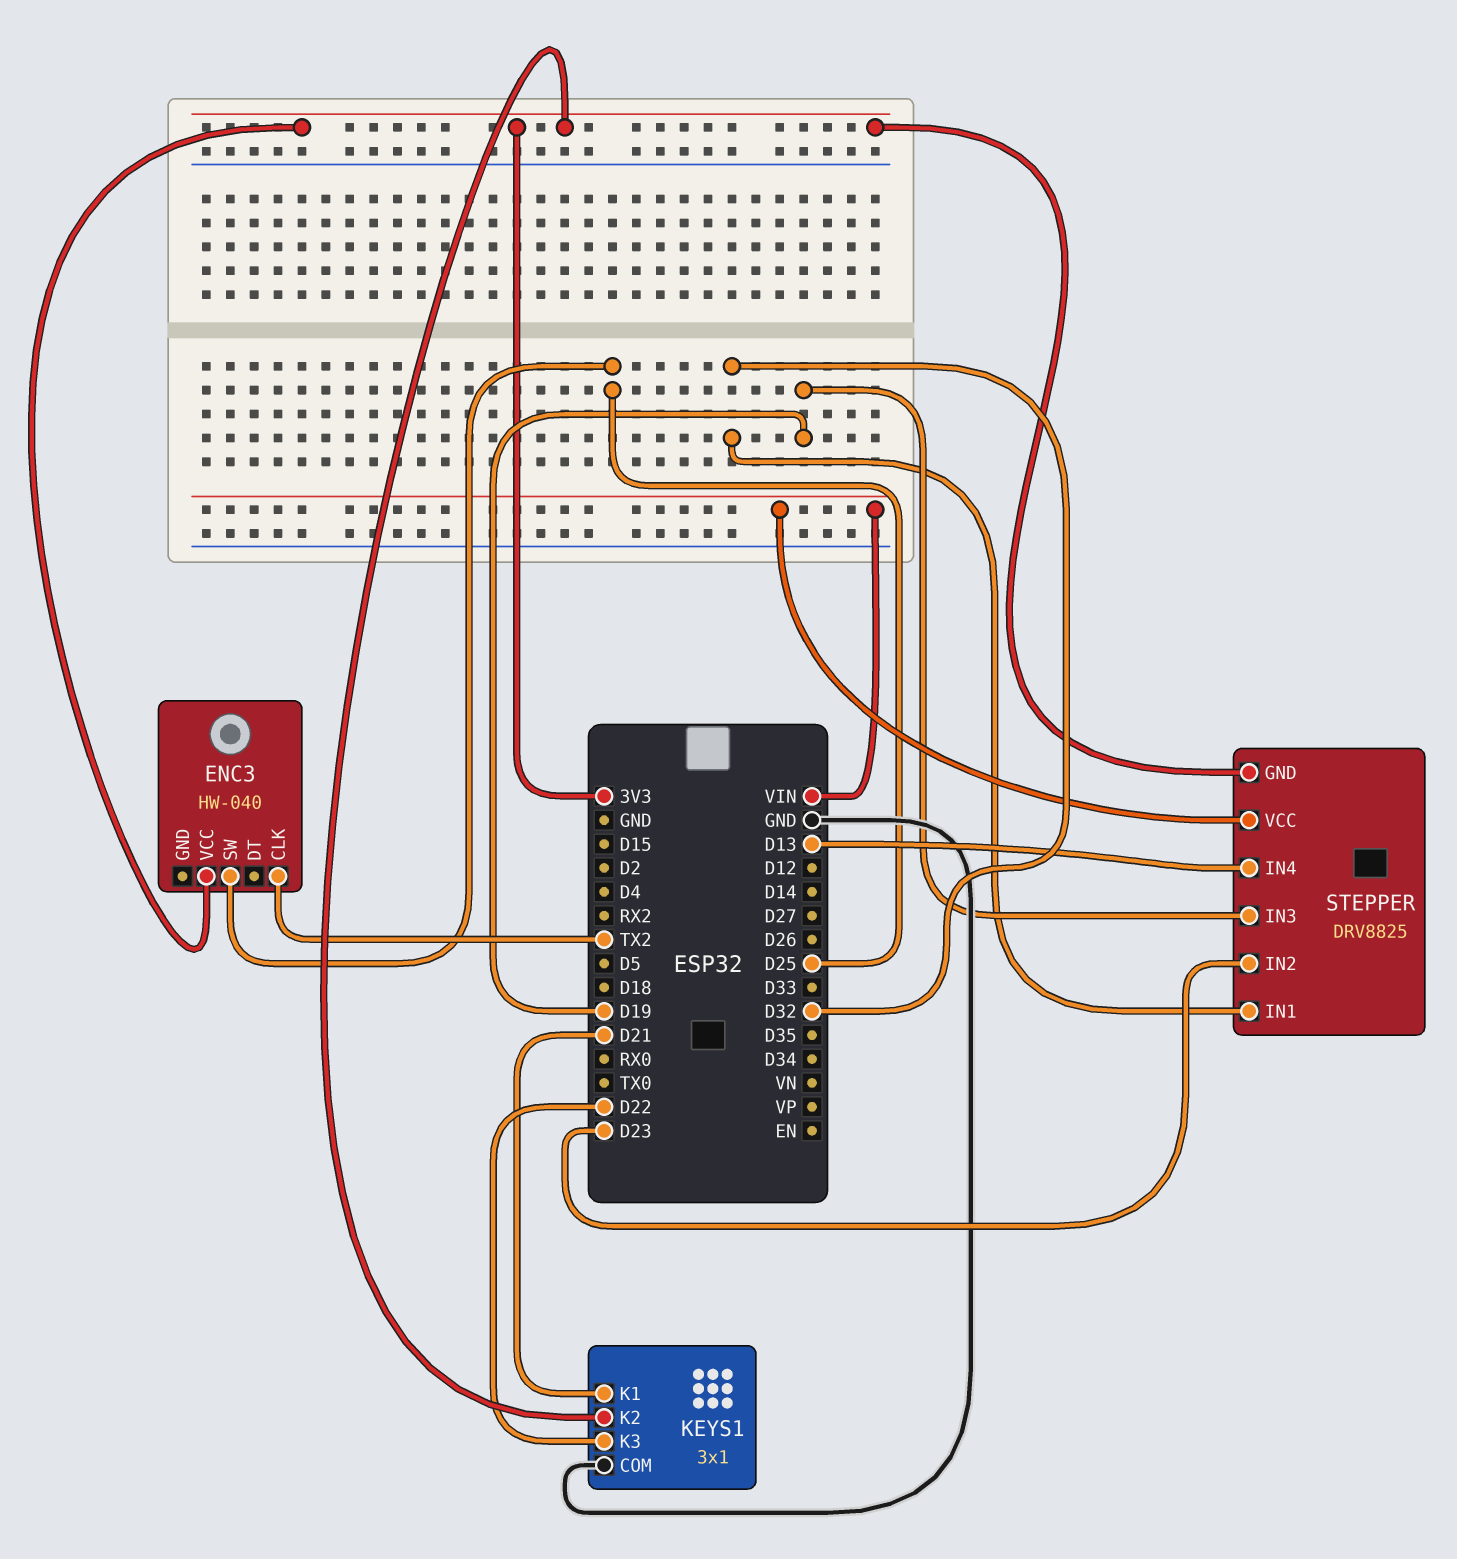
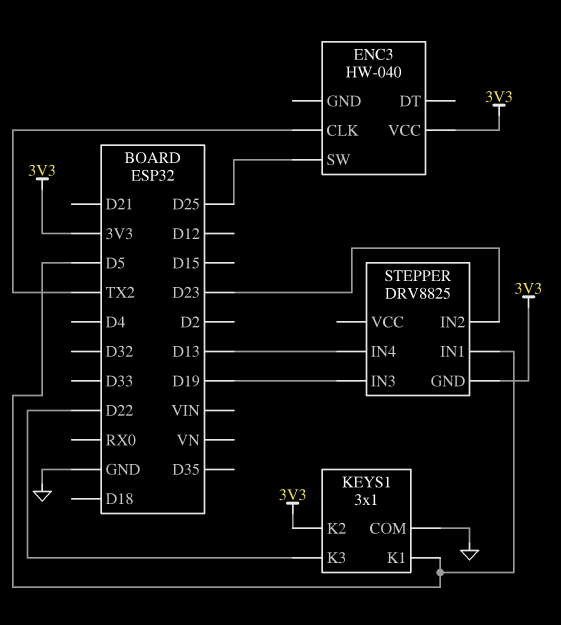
KEYS1 pin K1: D21 -> D5
STEPPER pin IN1: D32 -> D5
STEPPER pin VCC: VIN -> none

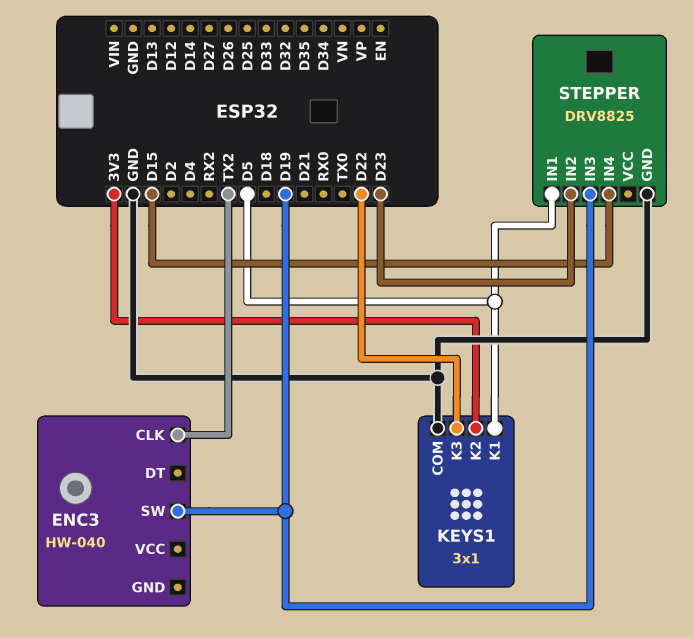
ENC3 pin SW: D25 -> D19
ENC3 pin VCC: 3V3 -> none
STEPPER pin GND: 3V3 -> GND
STEPPER pin IN4: D13 -> D15

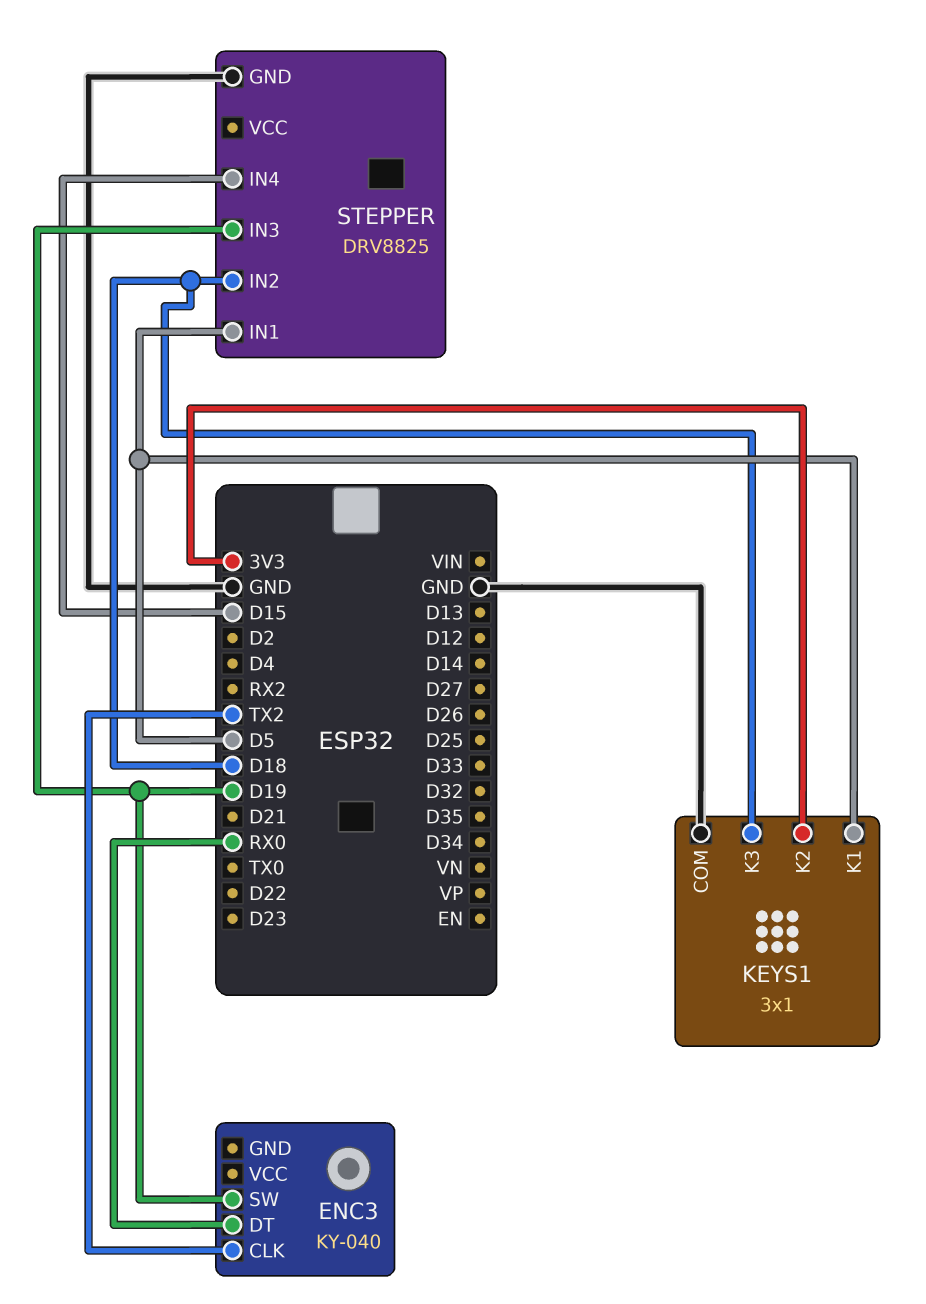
ENC3: HW-040 -> KY-040
ENC3 pin DT: none -> RX0
KEYS1 pin K3: D22 -> D18
STEPPER pin IN2: D23 -> D18

